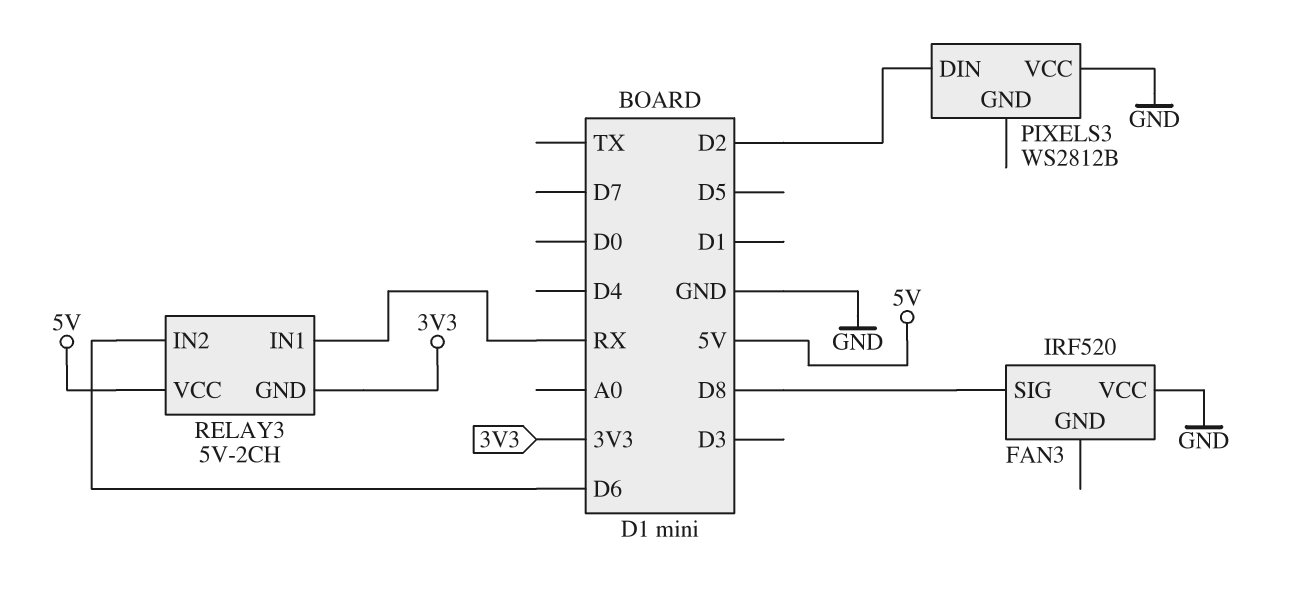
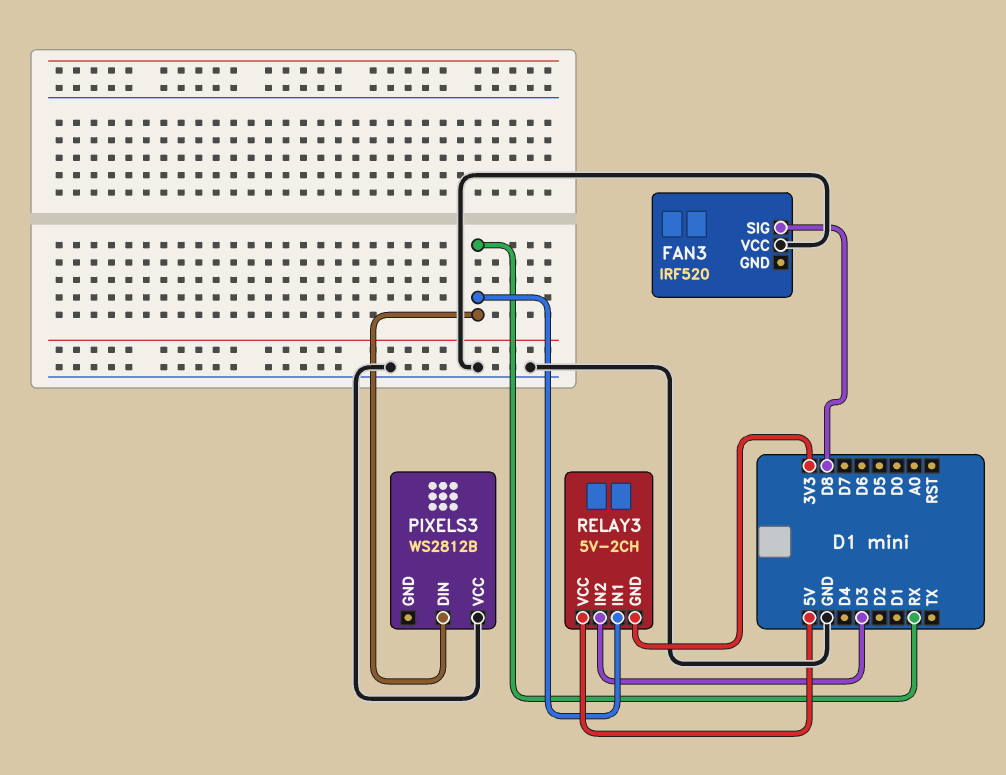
PIXELS3 pin DIN: D2 -> RX
RELAY3 pin IN2: D6 -> D3

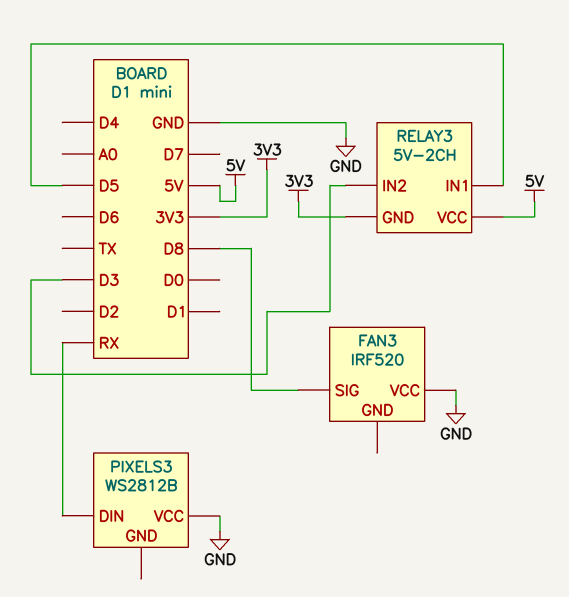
RELAY3 pin IN1: RX -> D5

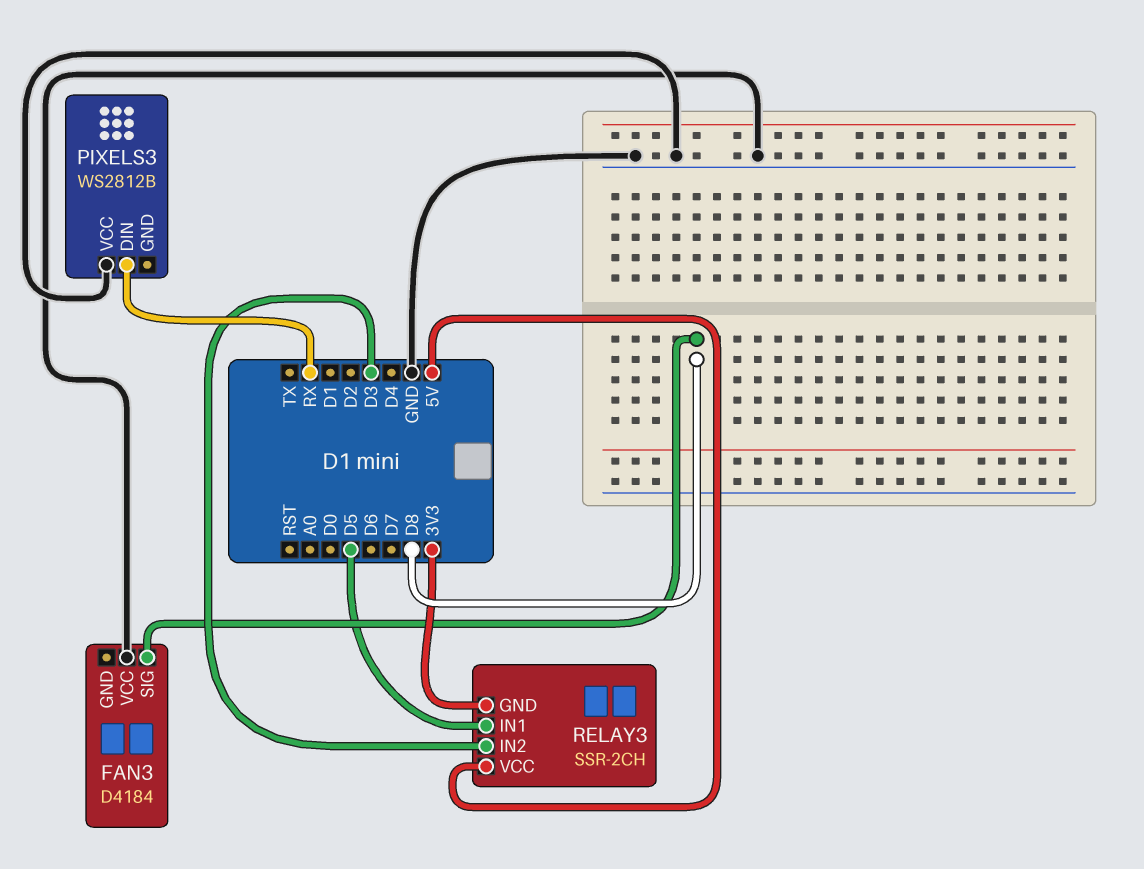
FAN3: IRF520 -> D4184
RELAY3: 5V-2CH -> SSR-2CH

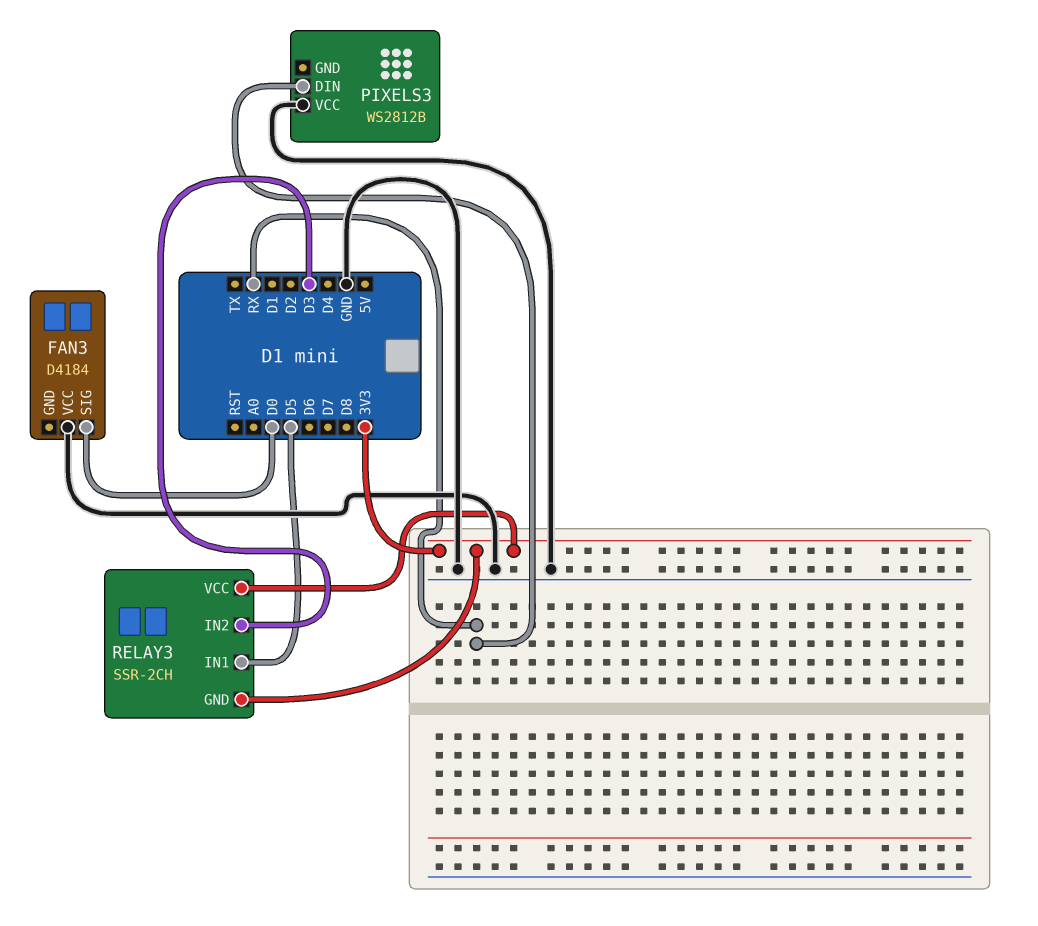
FAN3 pin SIG: D8 -> D0
RELAY3 pin VCC: 5V -> 3V3

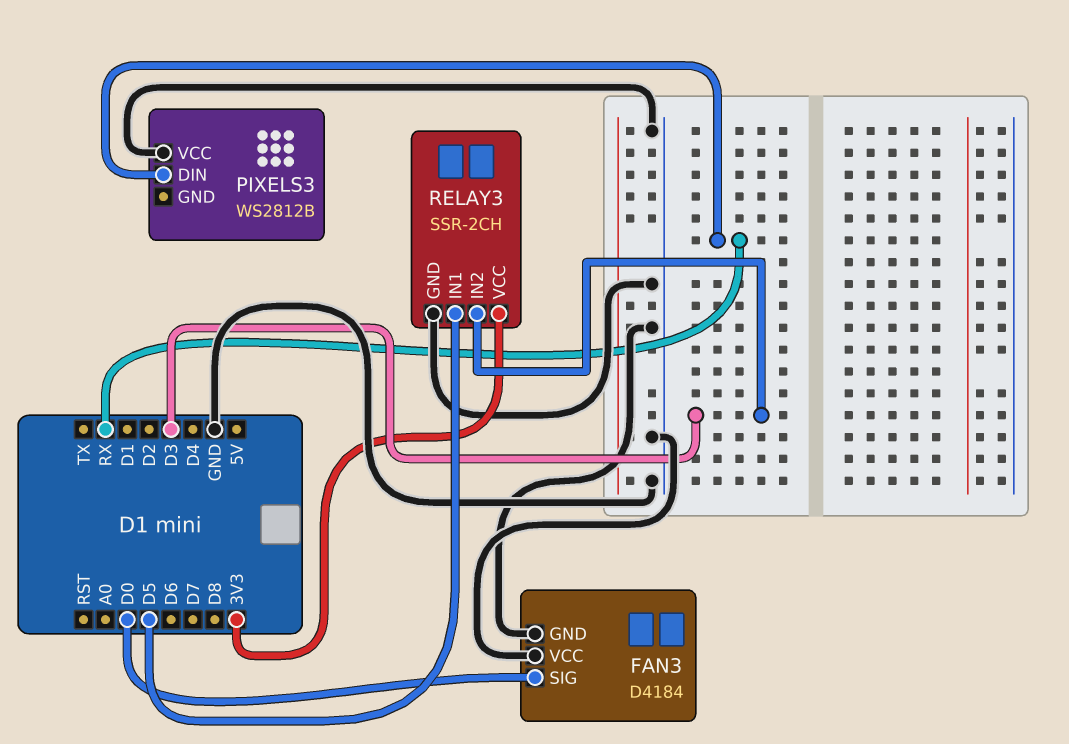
FAN3 pin GND: none -> GND
RELAY3 pin GND: 3V3 -> GND

